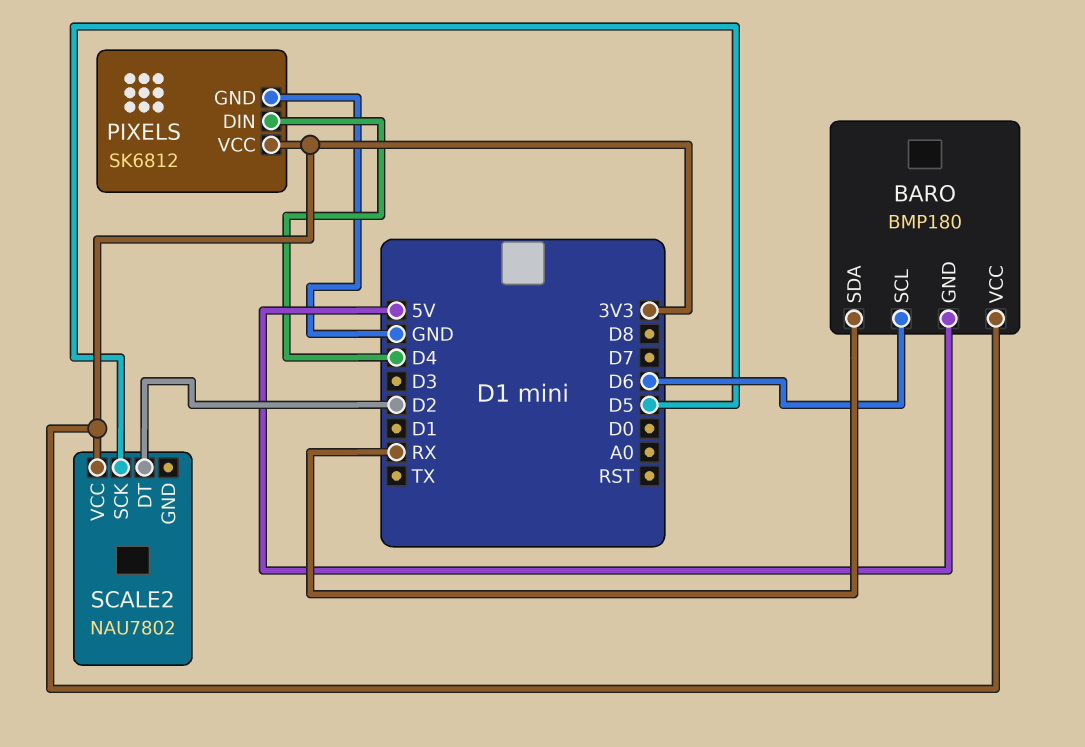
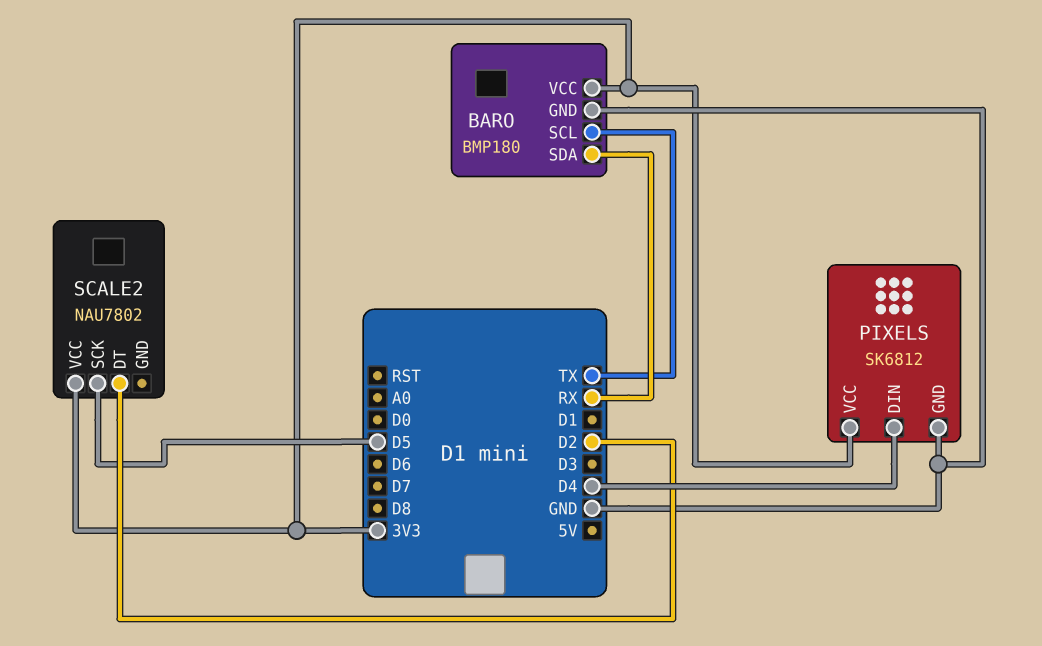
BARO pin GND: 5V -> GND
BARO pin SCL: D6 -> TX

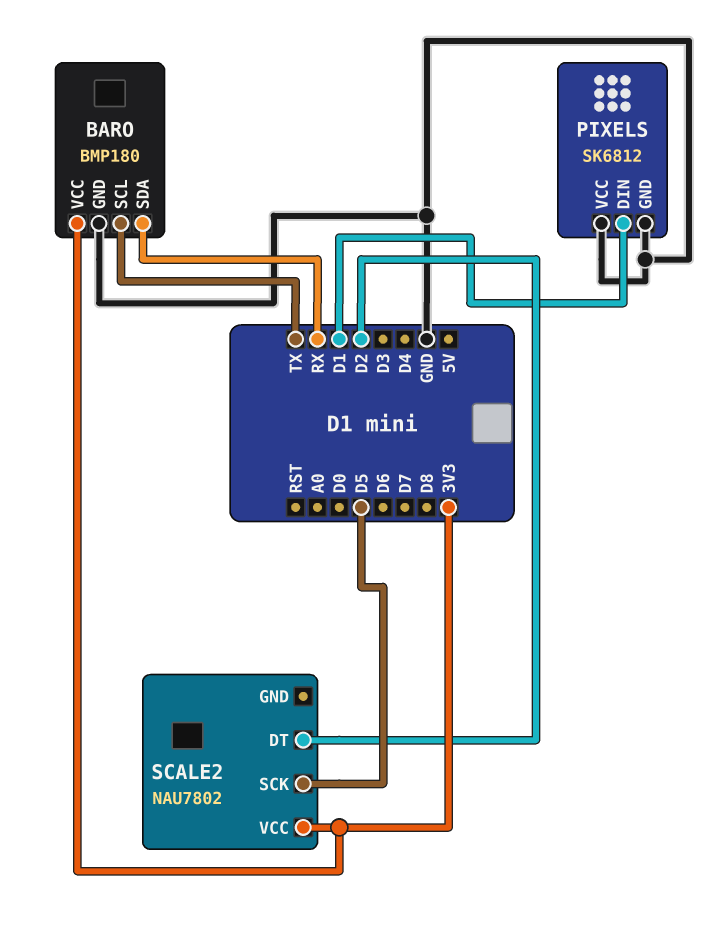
PIXELS pin DIN: D4 -> D1
PIXELS pin VCC: 3V3 -> GND

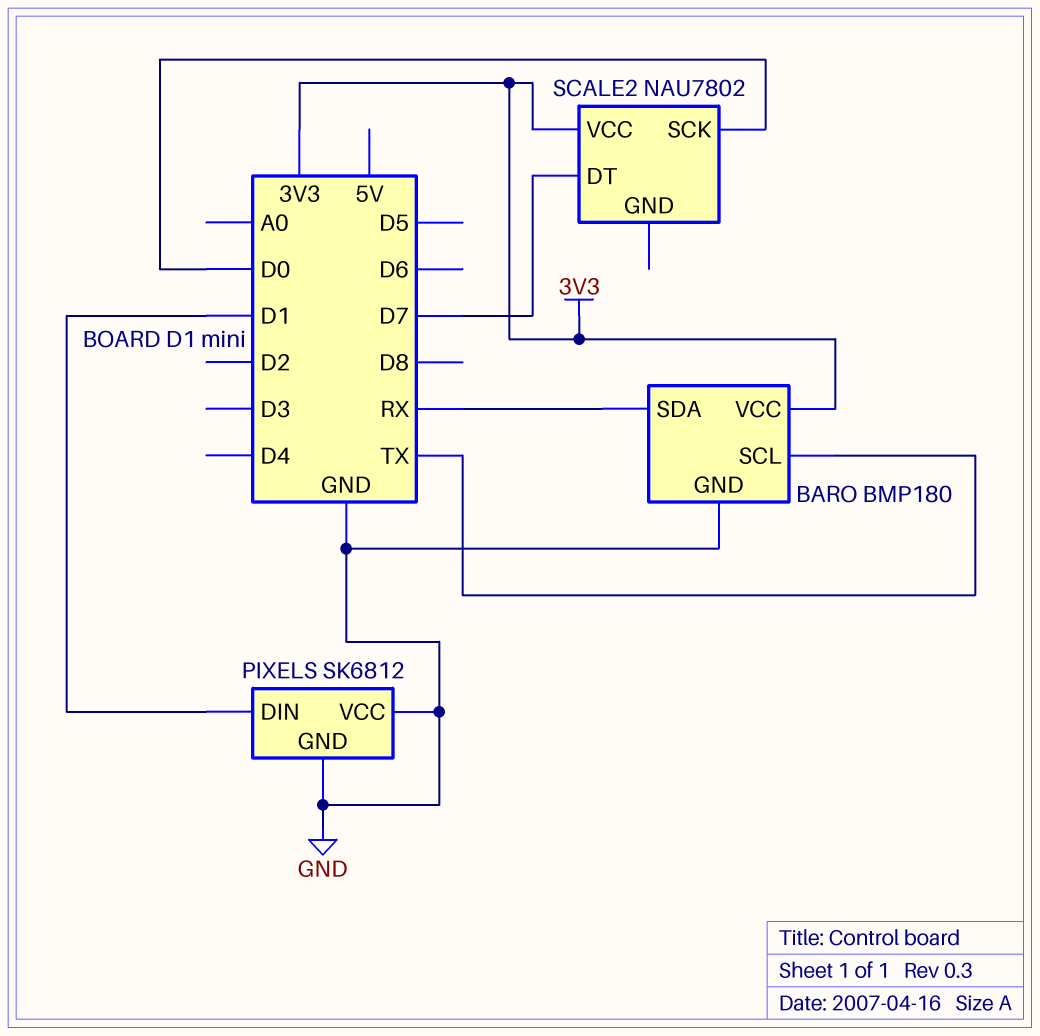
SCALE2 pin DT: D2 -> D7
SCALE2 pin SCK: D5 -> D0

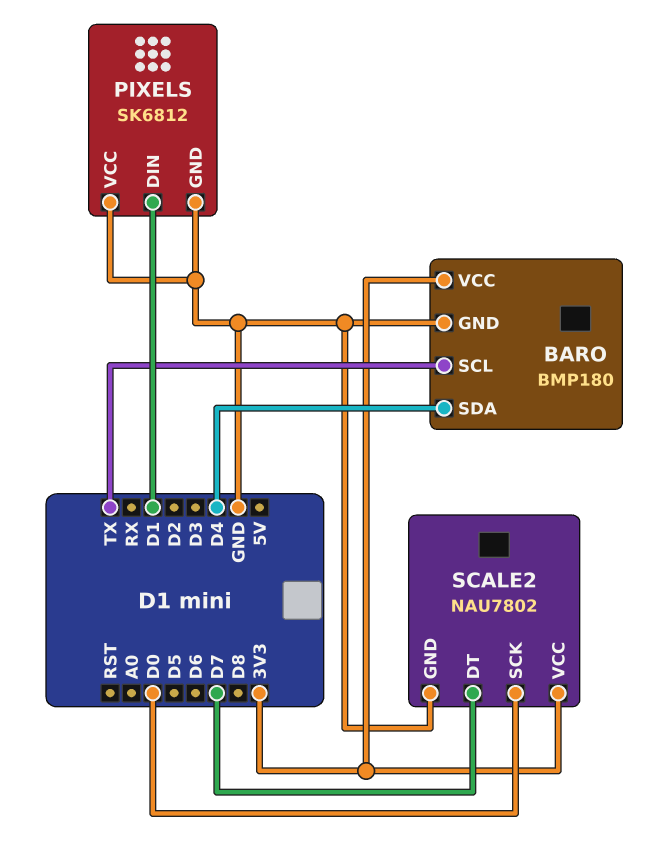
BARO pin SDA: RX -> D4
SCALE2 pin GND: none -> GND

